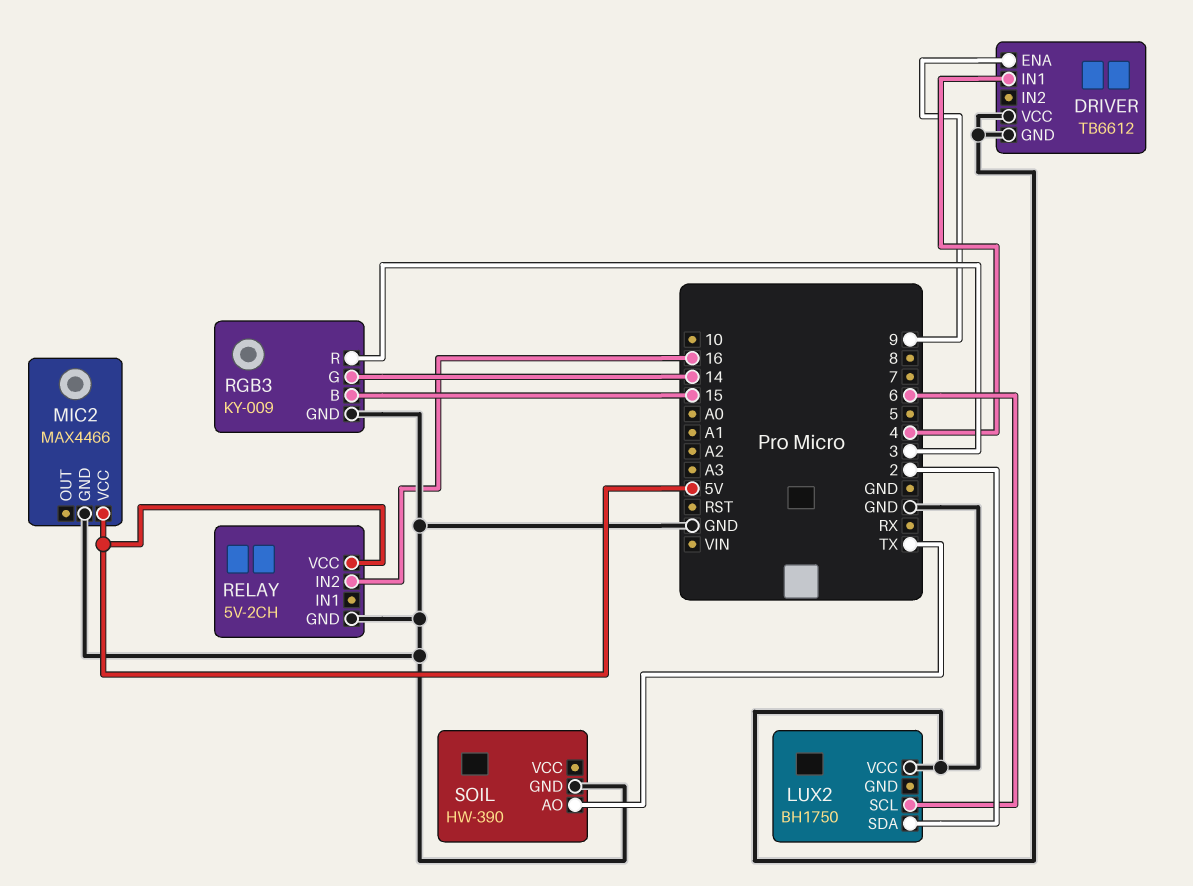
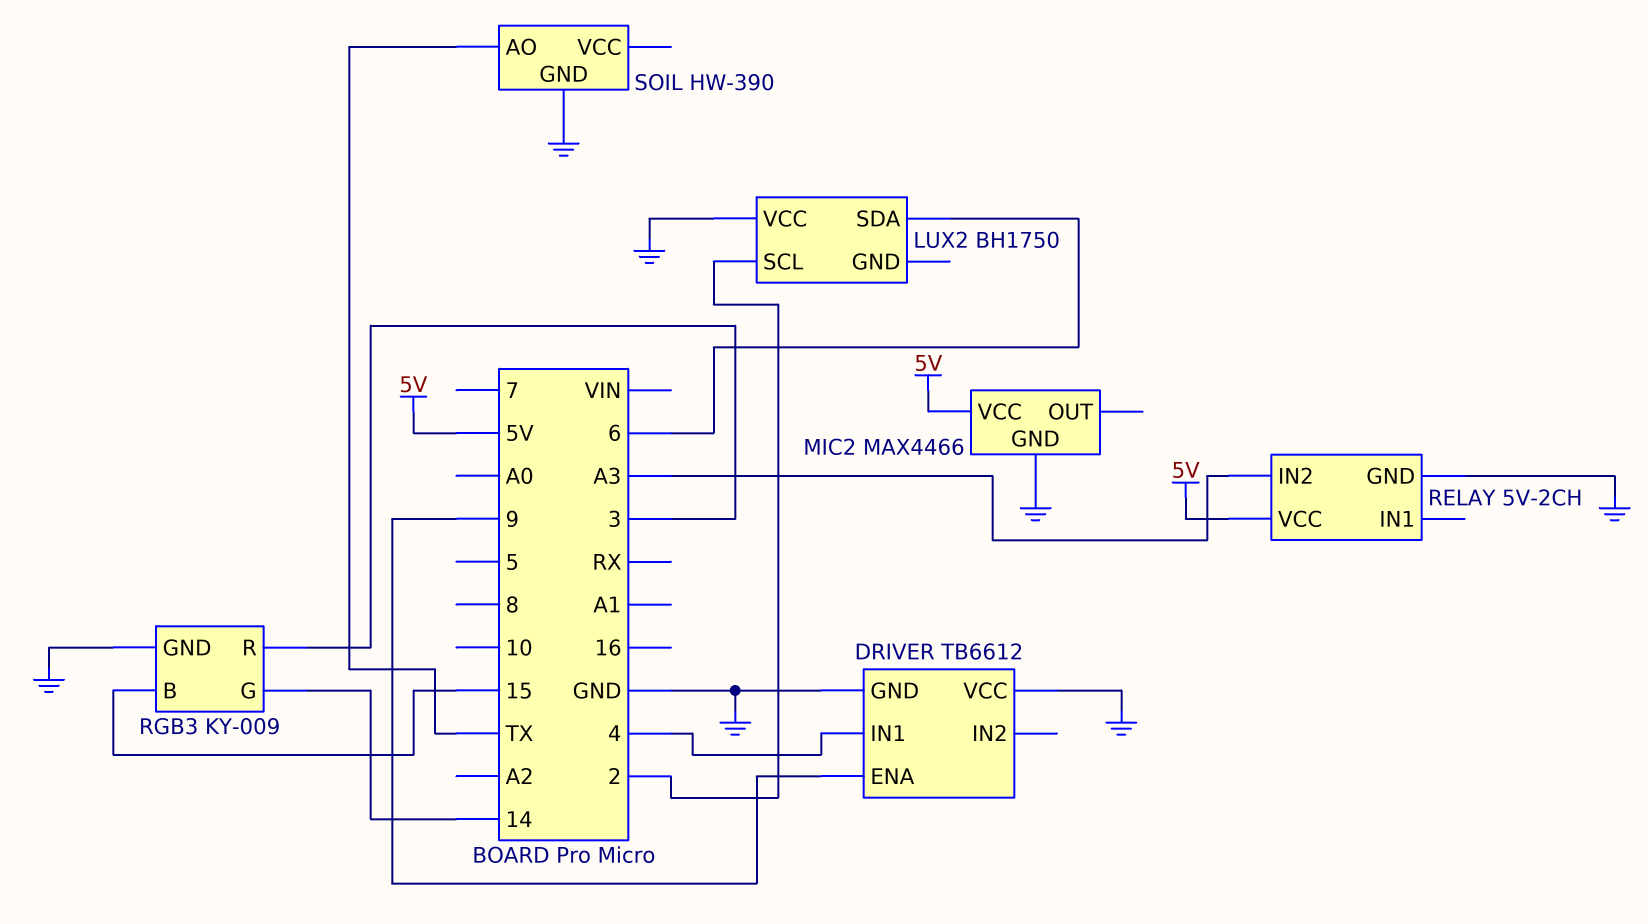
LUX2 pin SCL: 6 -> 2
LUX2 pin SDA: 2 -> 6
RELAY pin IN2: 16 -> A3

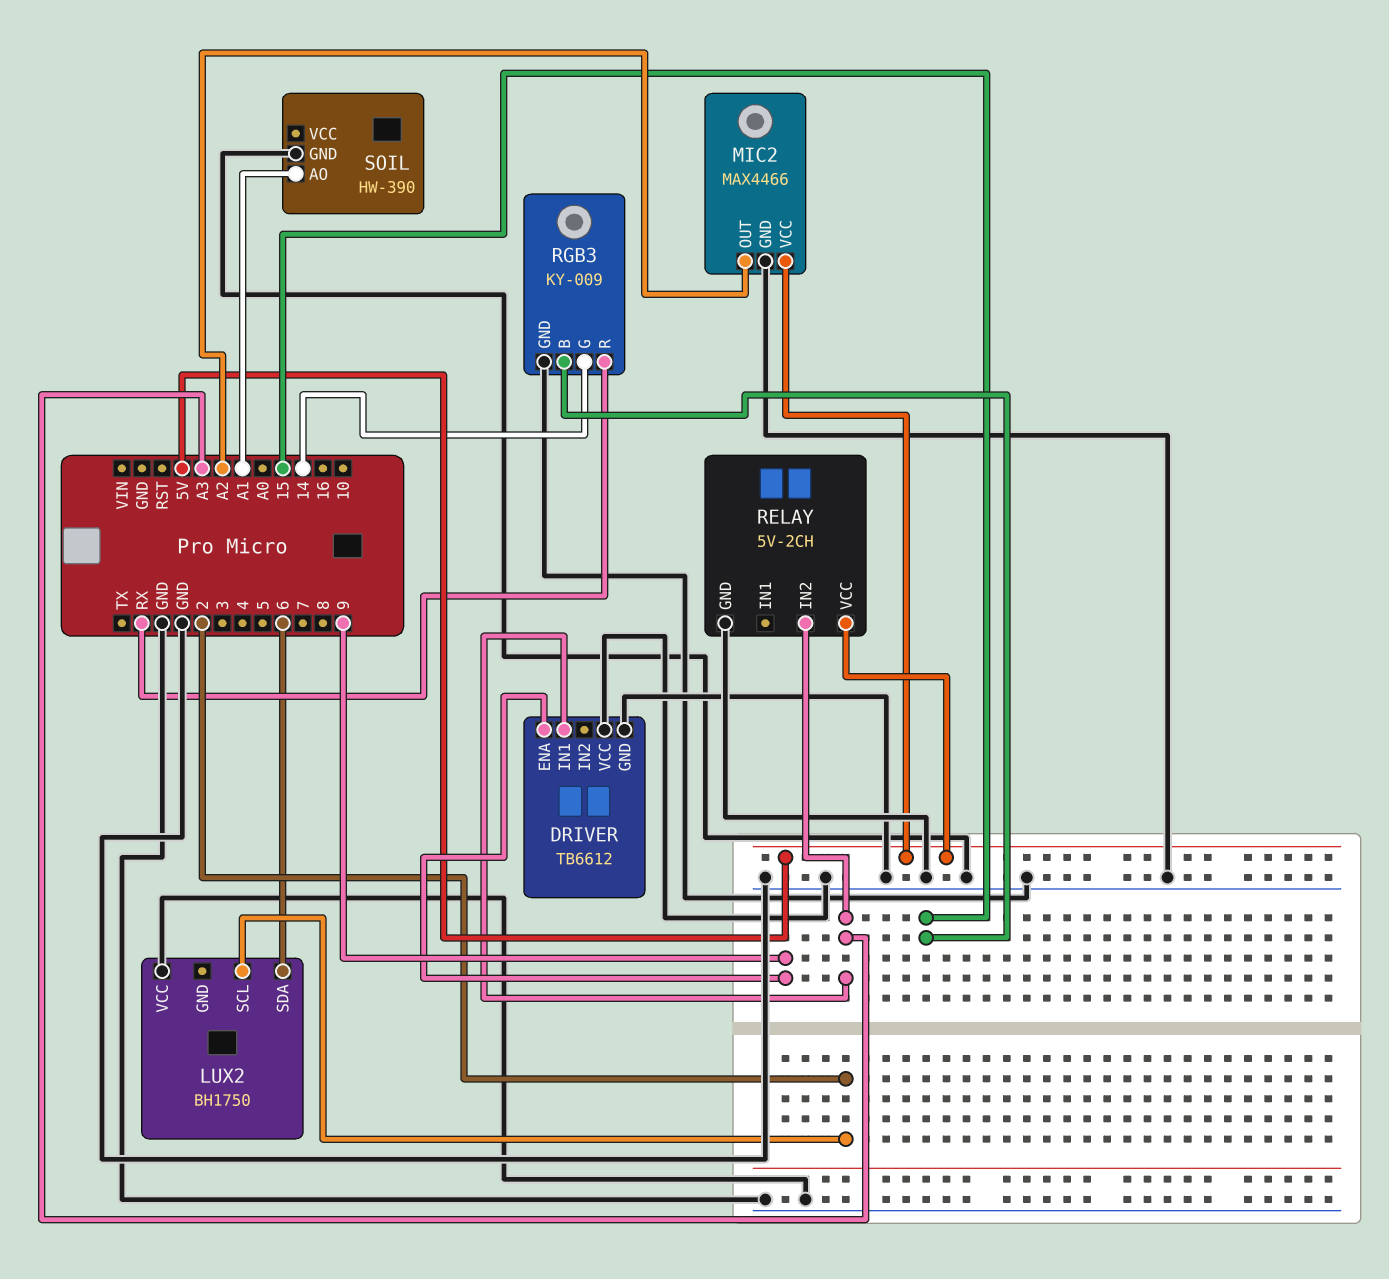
DRIVER pin IN1: 4 -> A3
MIC2 pin OUT: none -> A2
RGB3 pin R: 3 -> RX
SOIL pin AO: TX -> A1

